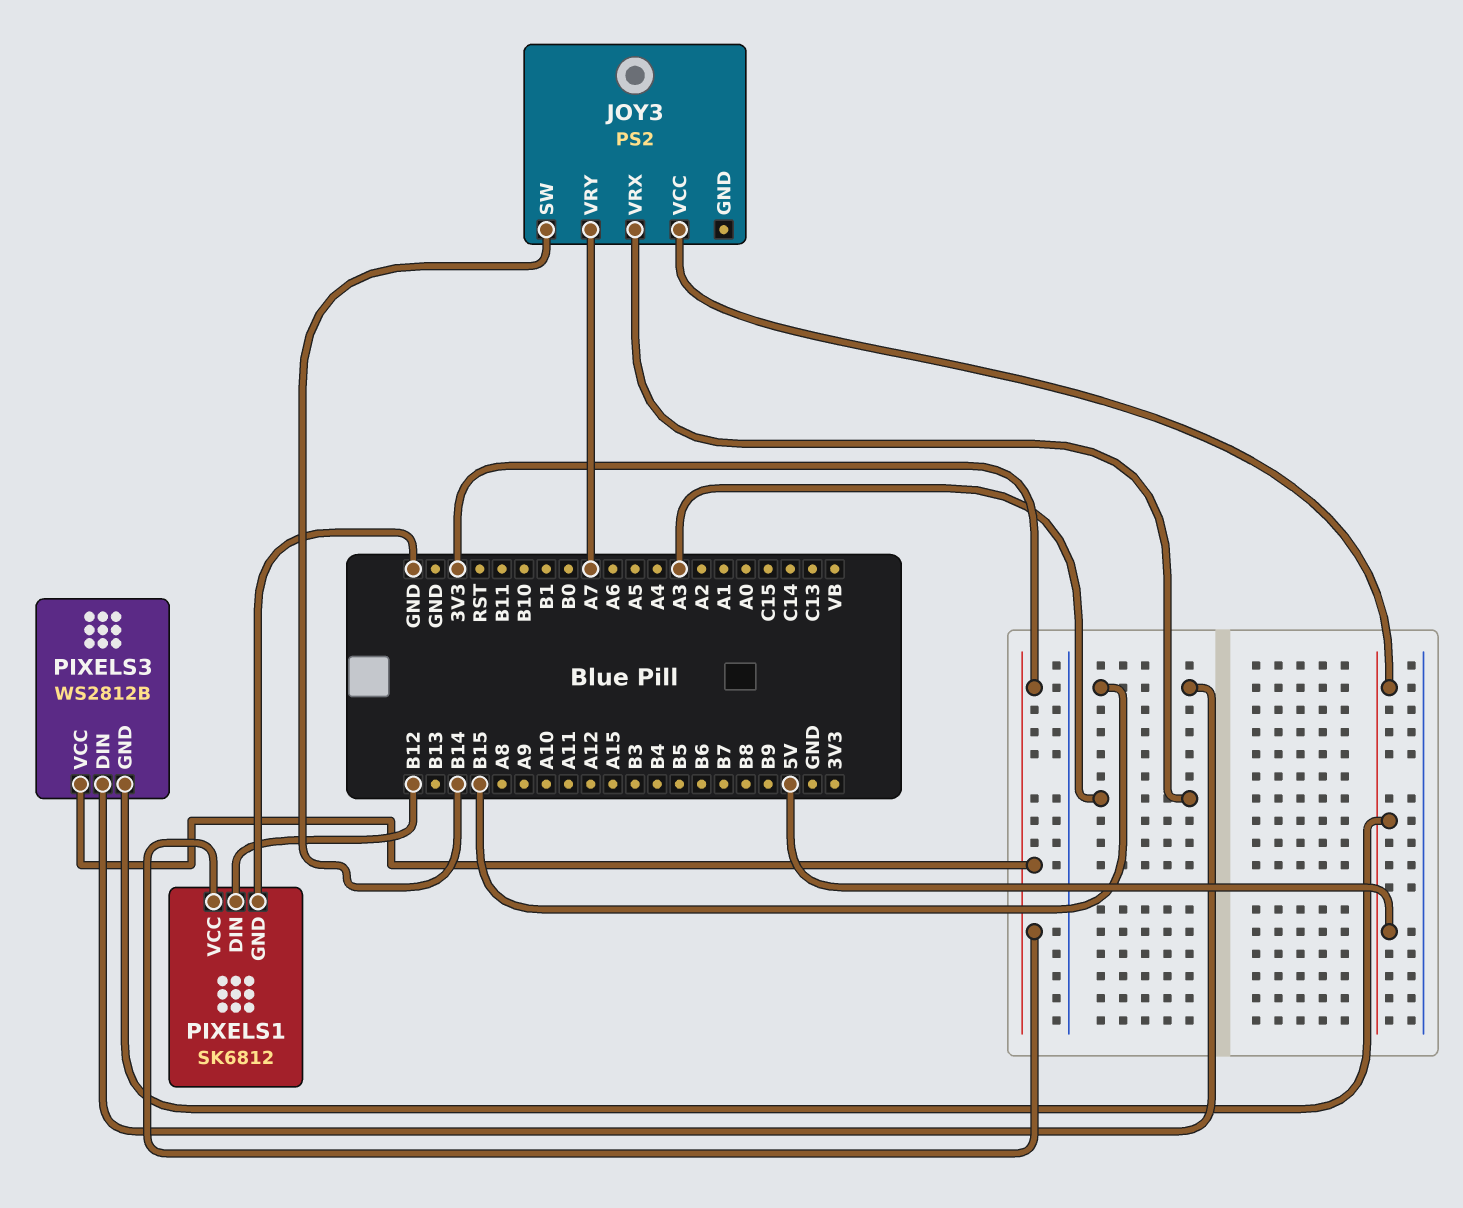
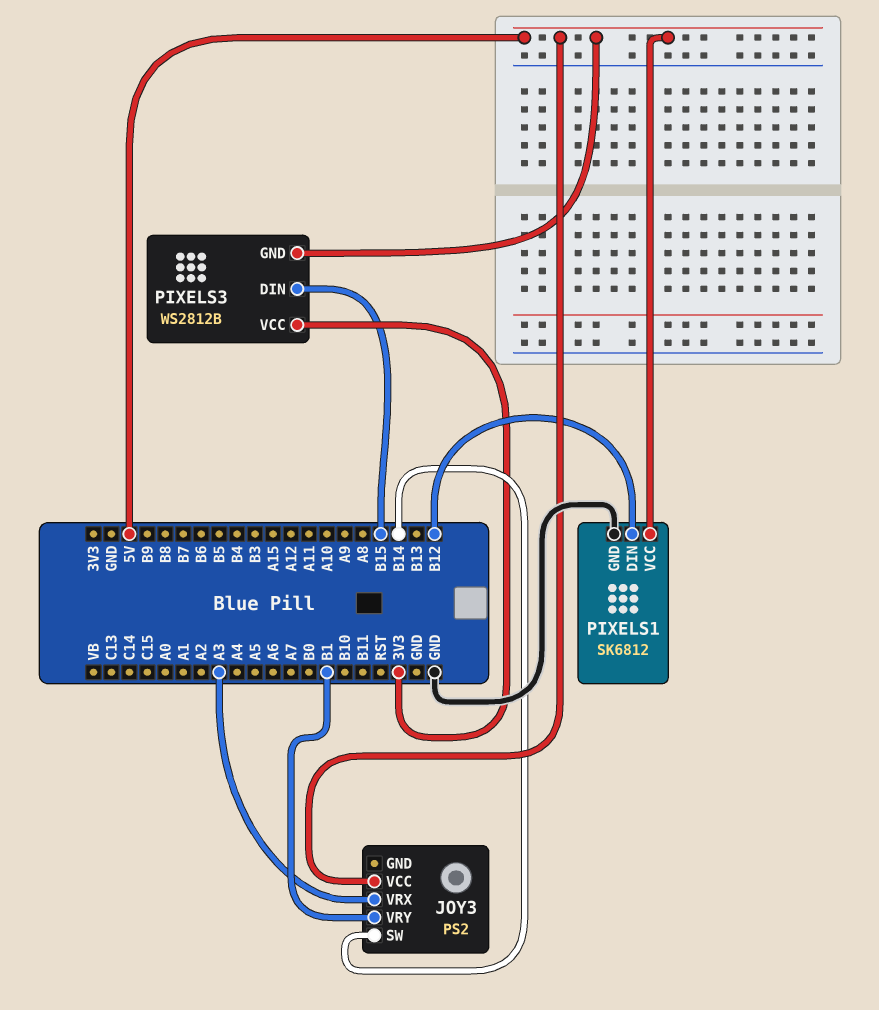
JOY3 pin VRY: A7 -> B1
PIXELS1 pin VCC: 3V3 -> 5V

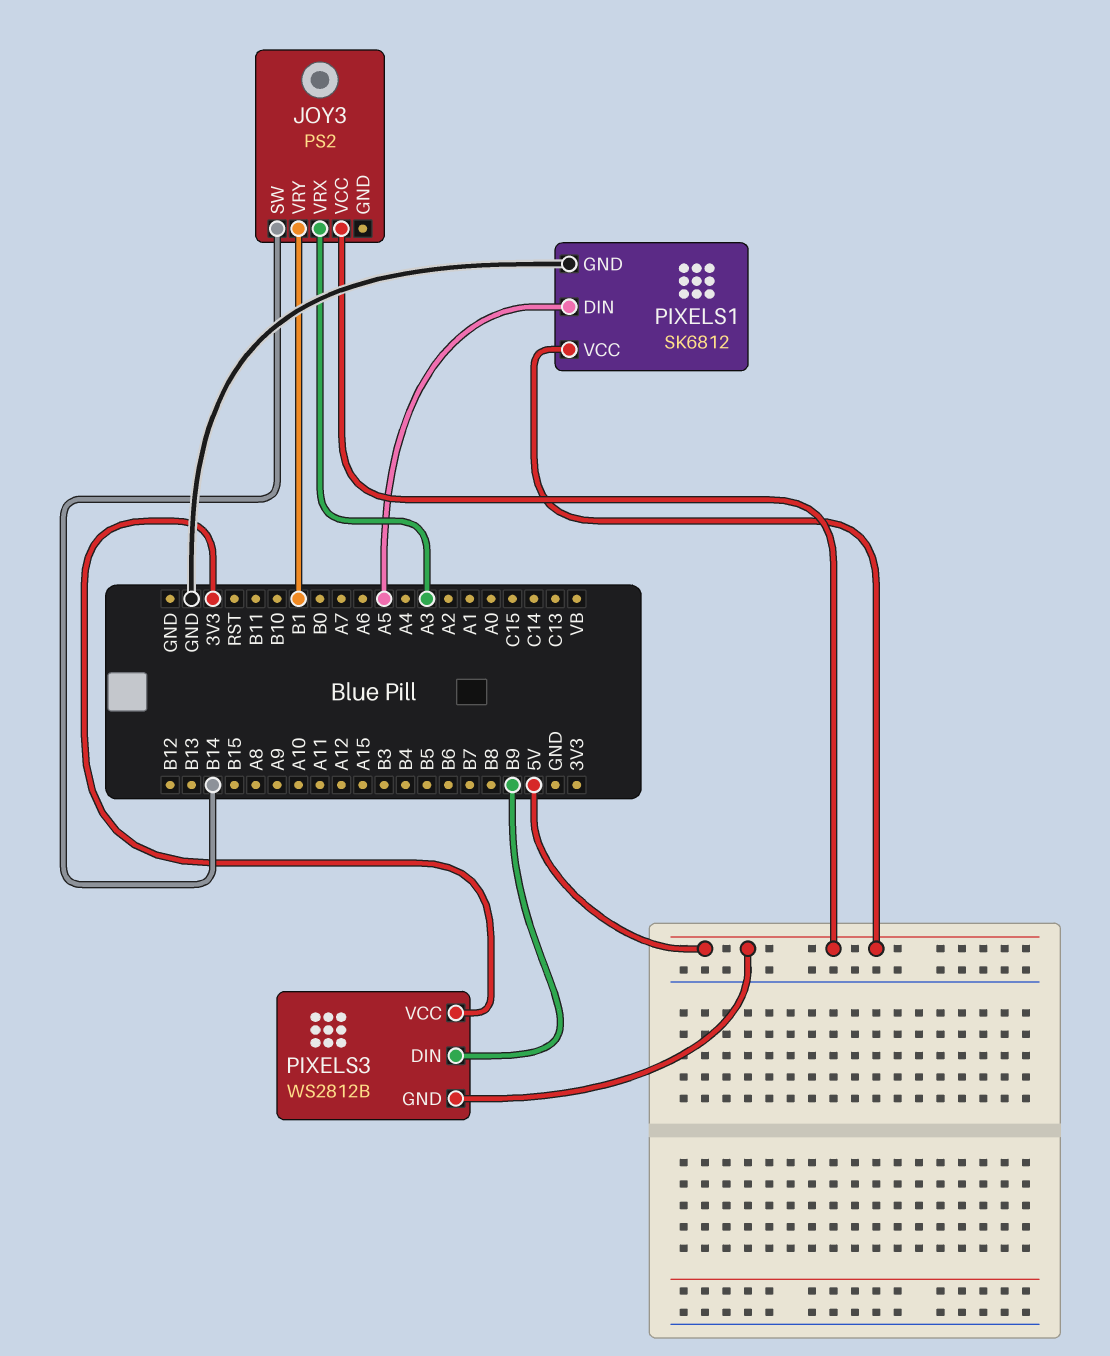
PIXELS1 pin DIN: B12 -> A5
PIXELS3 pin DIN: B15 -> B9

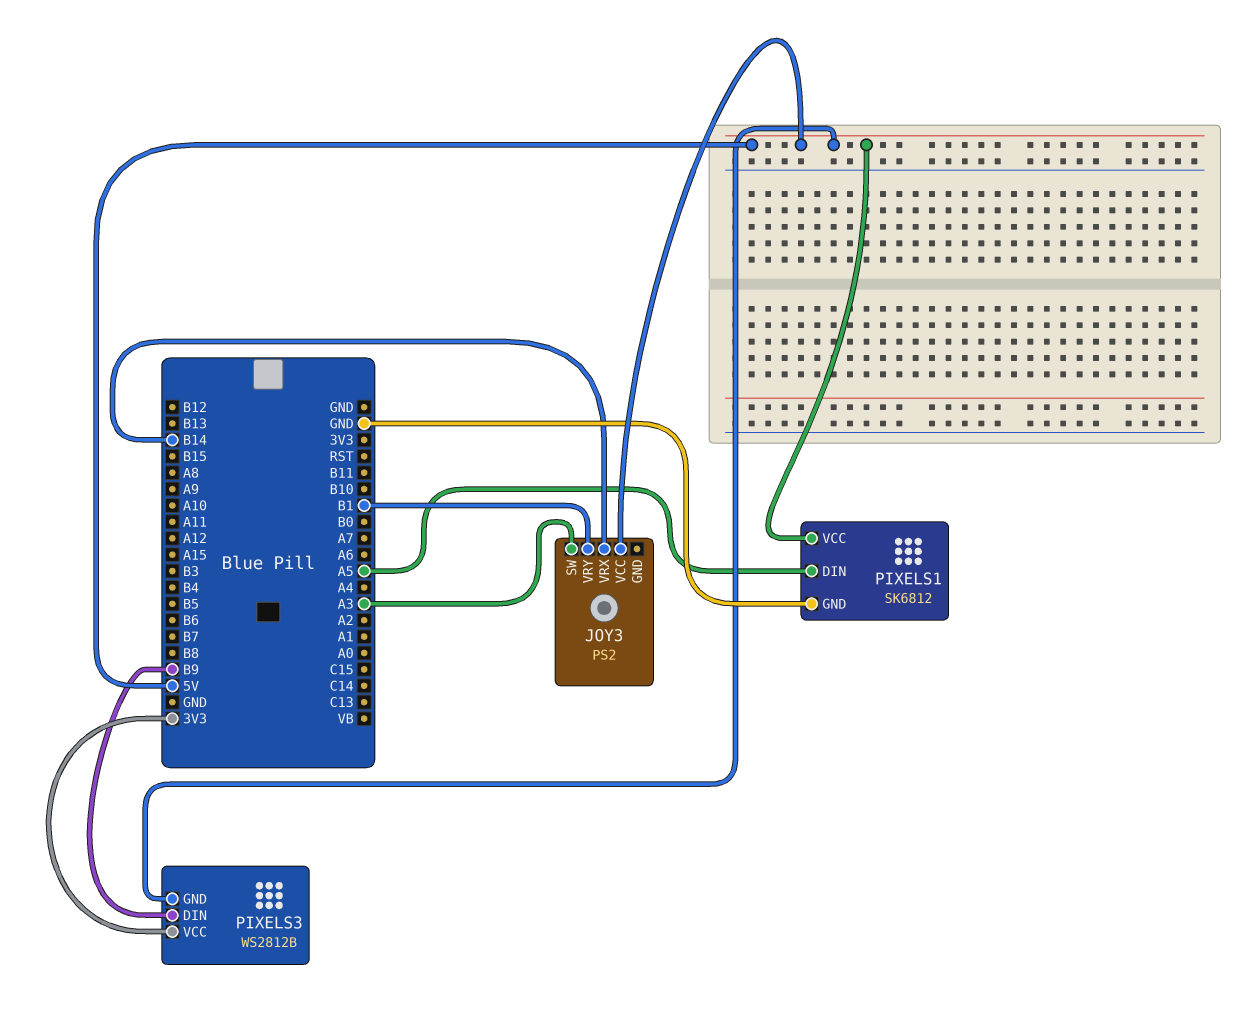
JOY3 pin SW: B14 -> A3
JOY3 pin VRX: A3 -> B14

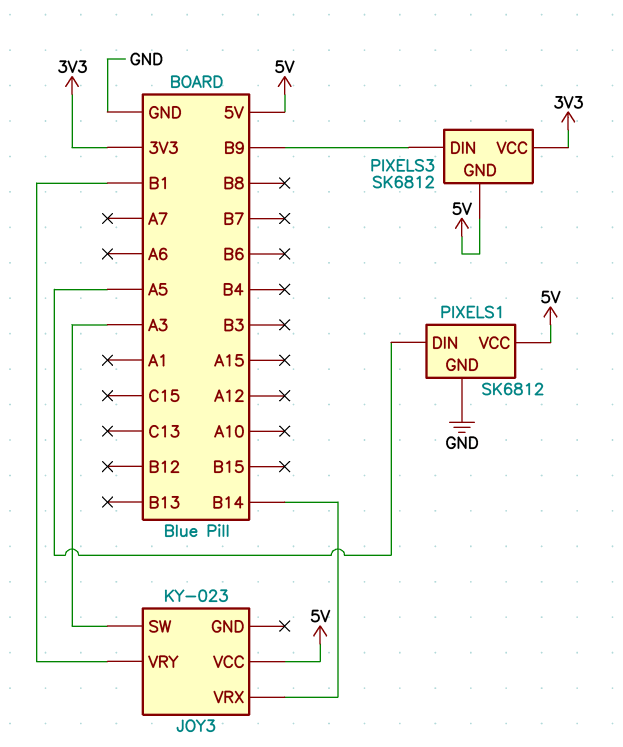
JOY3: PS2 -> KY-023
PIXELS3: WS2812B -> SK6812

